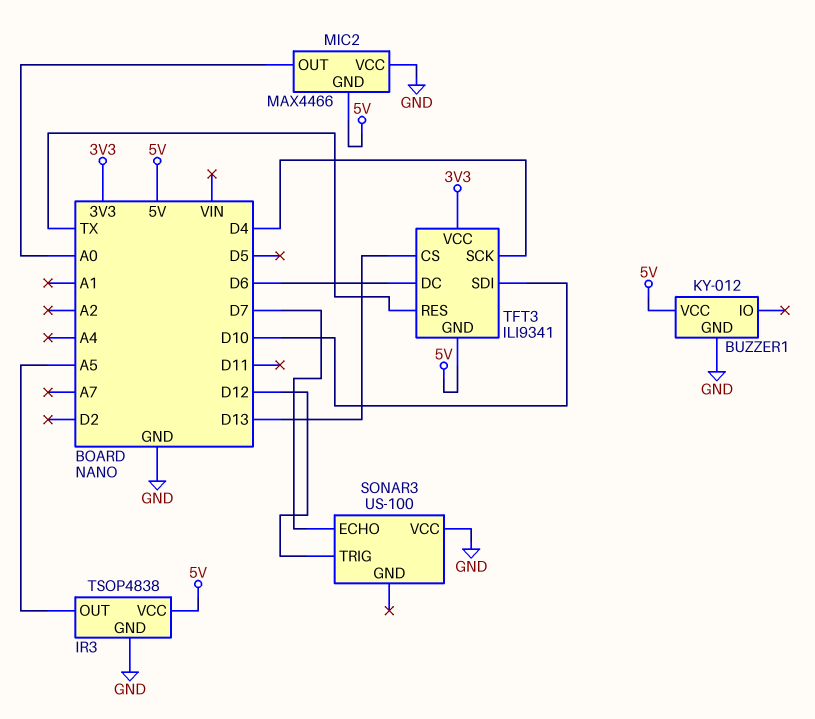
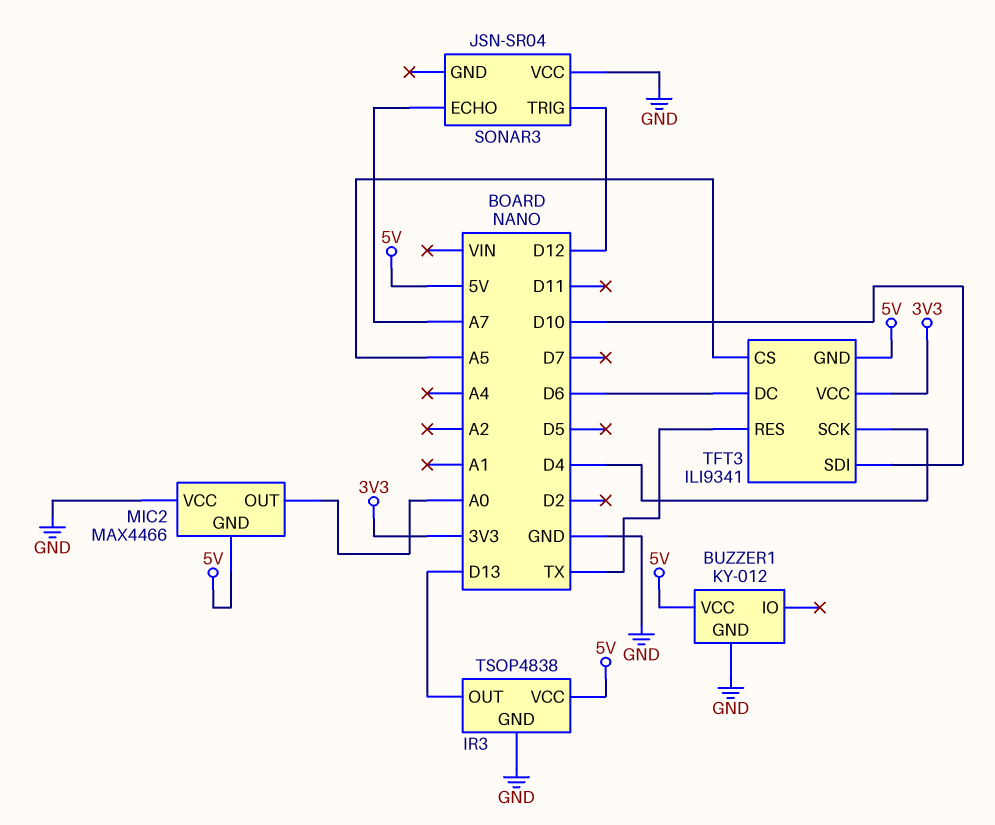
IR3 pin OUT: A5 -> D13
SONAR3: US-100 -> JSN-SR04
SONAR3 pin ECHO: D7 -> A7
TFT3 pin CS: D13 -> A5

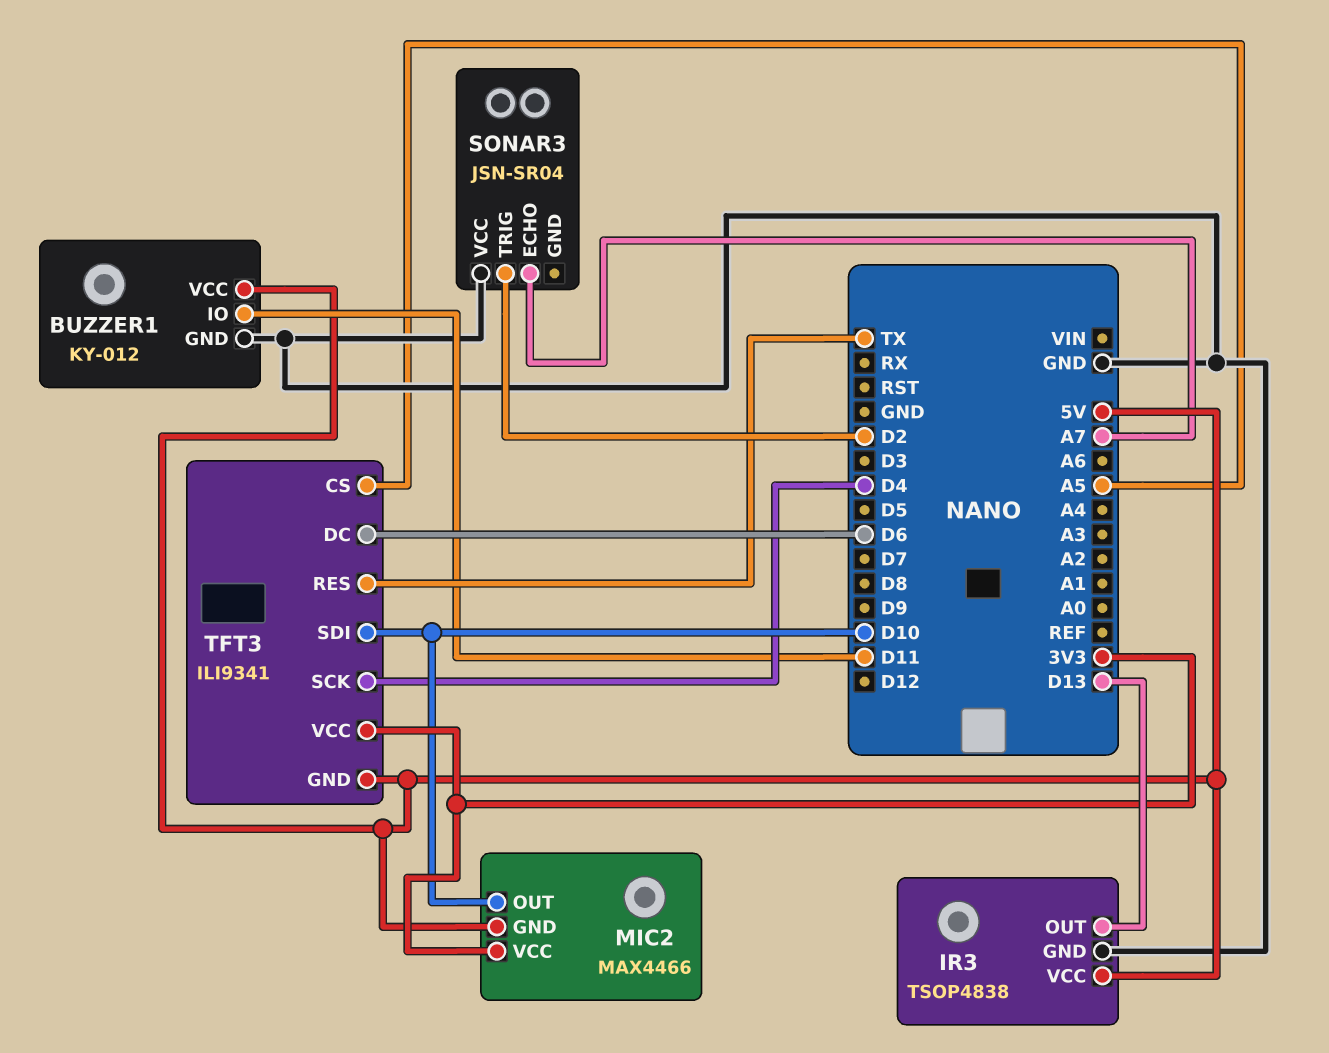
BUZZER1 pin IO: none -> D11
MIC2 pin OUT: A0 -> D10
MIC2 pin VCC: GND -> 3V3
SONAR3 pin TRIG: D12 -> D2

